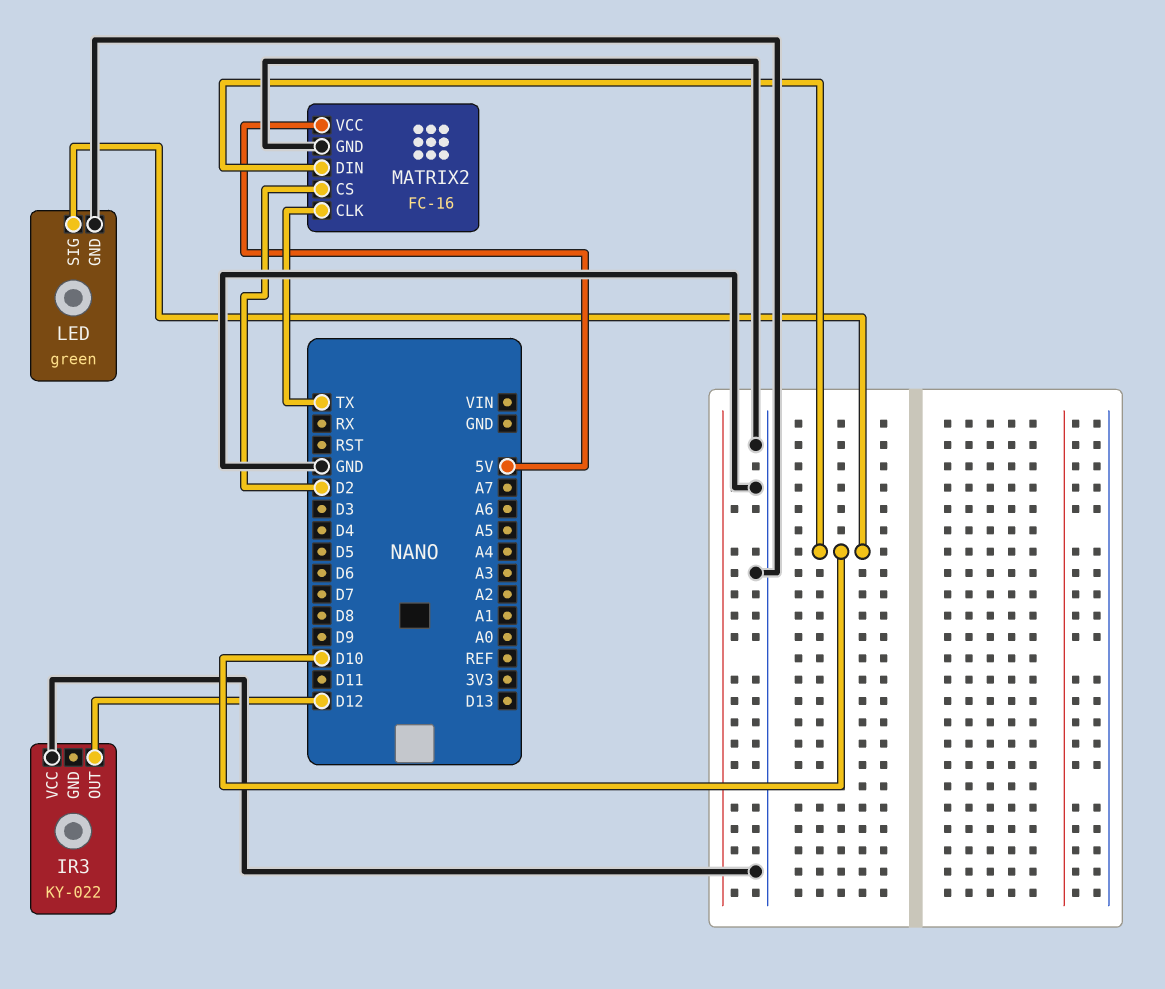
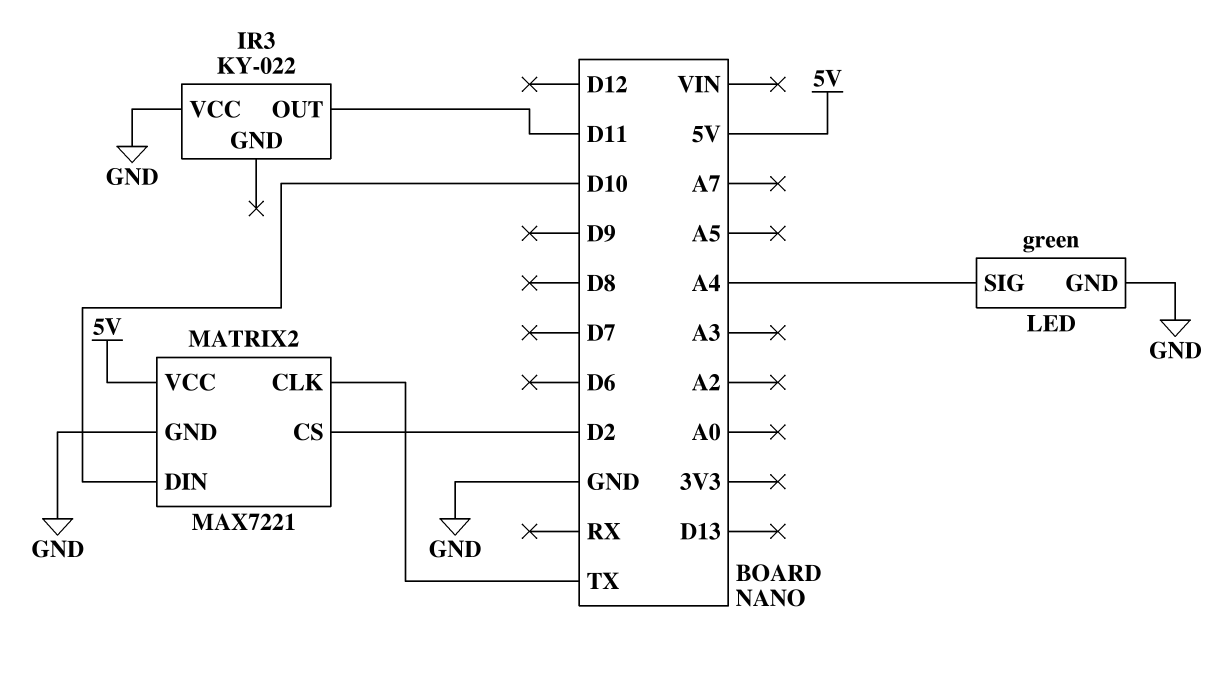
IR3 pin OUT: D12 -> D11
LED pin SIG: D10 -> A4
MATRIX2: FC-16 -> MAX7221

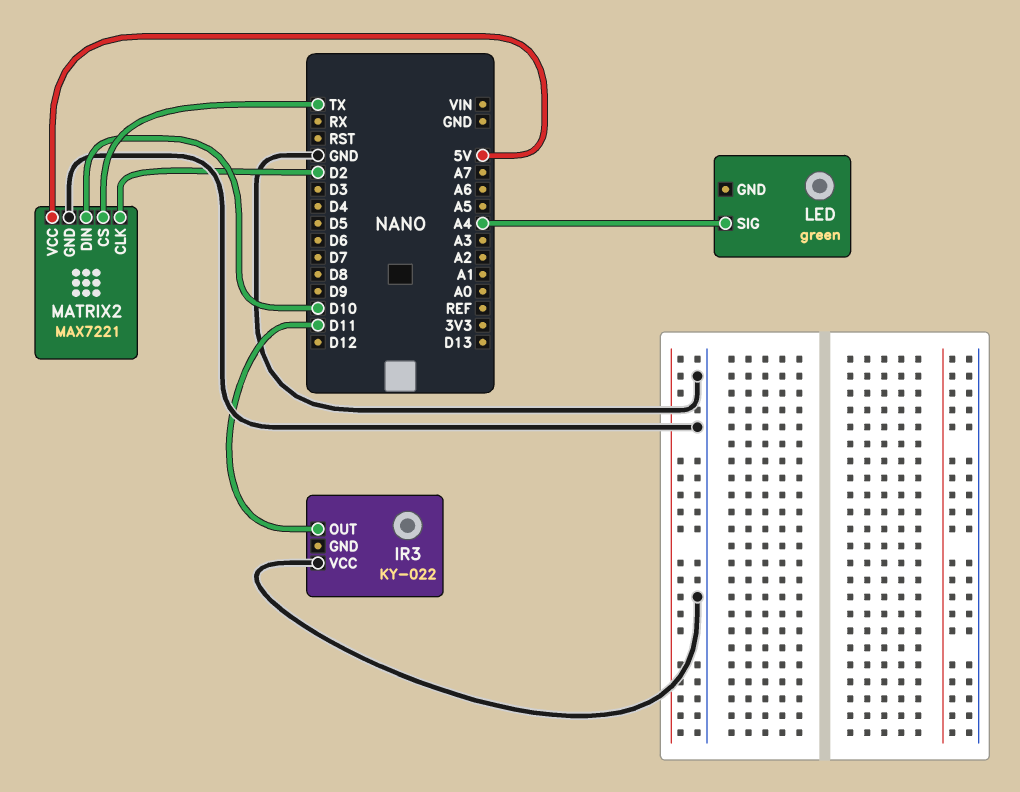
LED pin GND: GND -> none
MATRIX2 pin CLK: TX -> D2
MATRIX2 pin CS: D2 -> TX

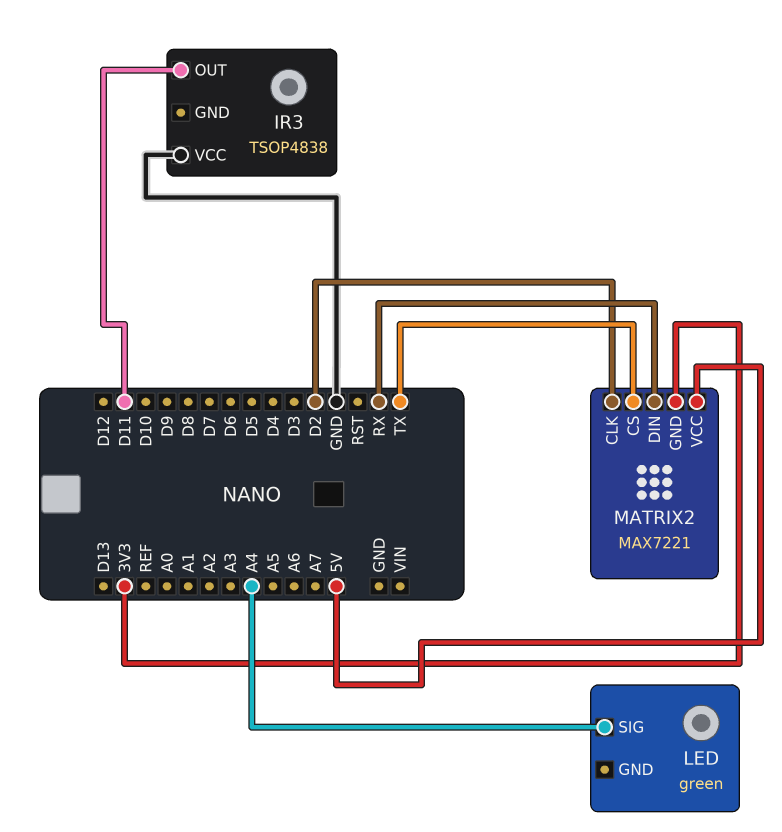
IR3: KY-022 -> TSOP4838
MATRIX2 pin DIN: D10 -> RX
MATRIX2 pin GND: GND -> 3V3

